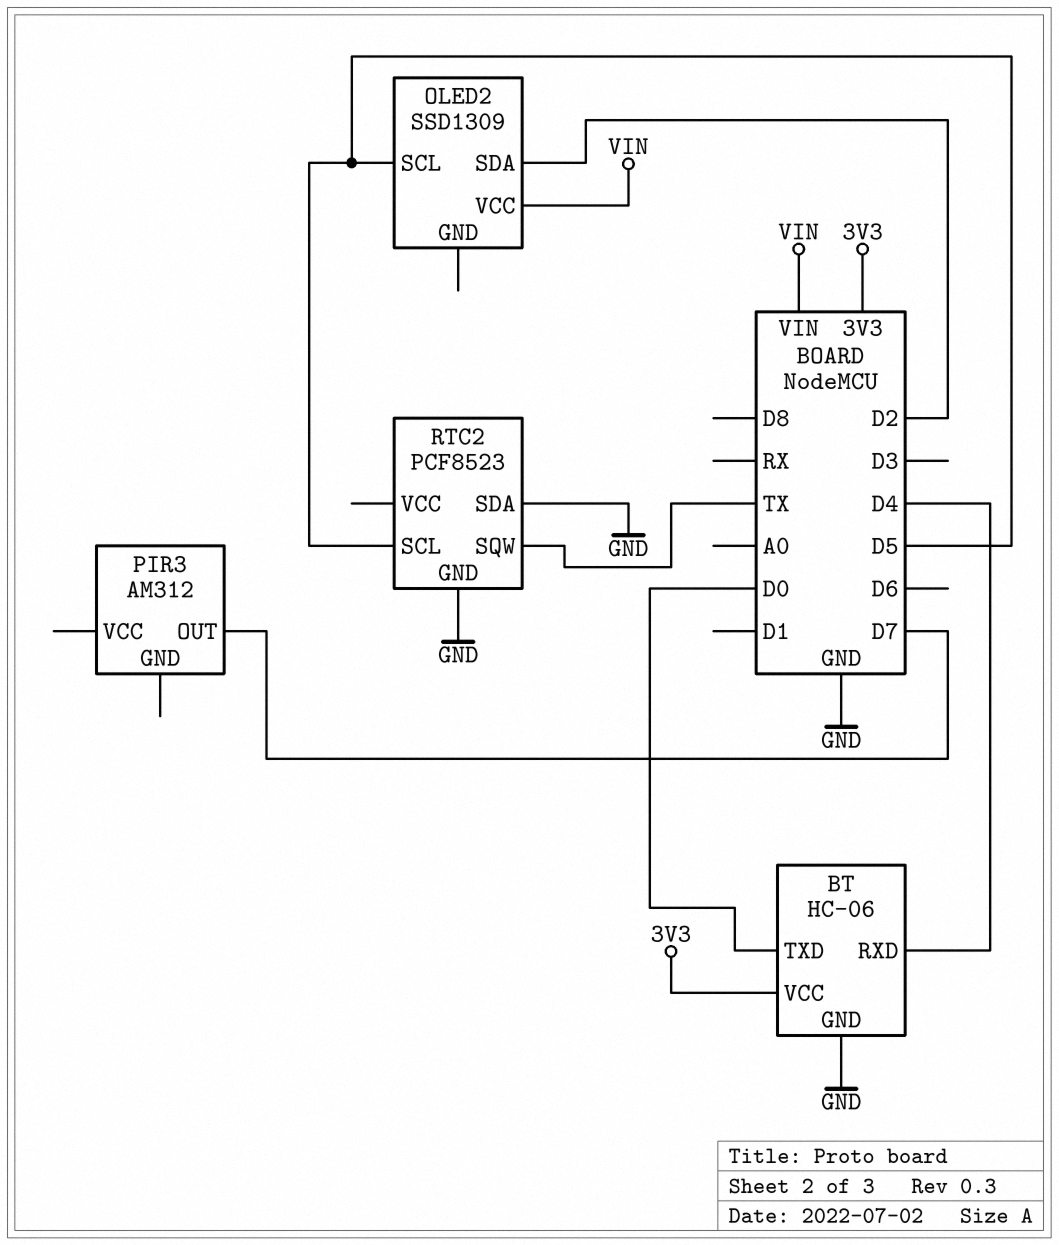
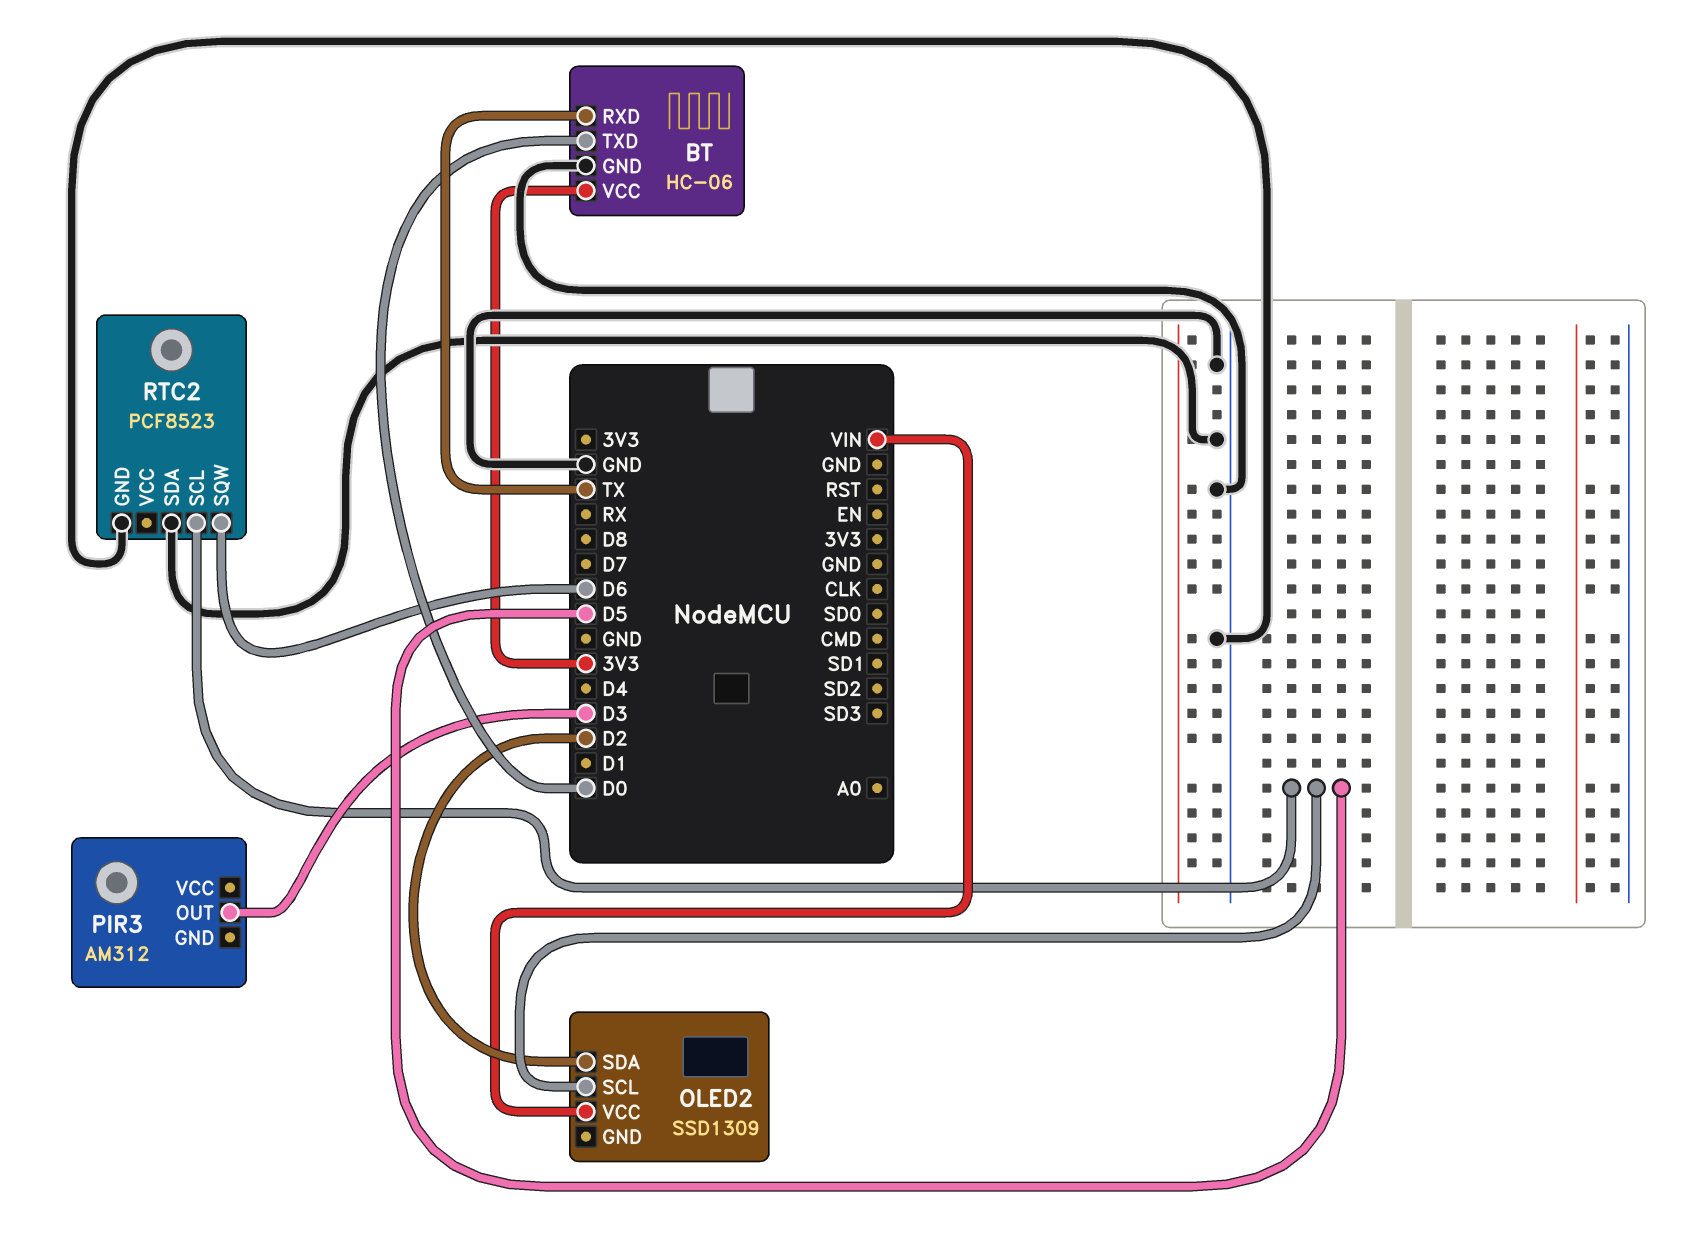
BT pin RXD: D4 -> TX
PIR3 pin OUT: D7 -> D3
RTC2 pin SQW: TX -> D6

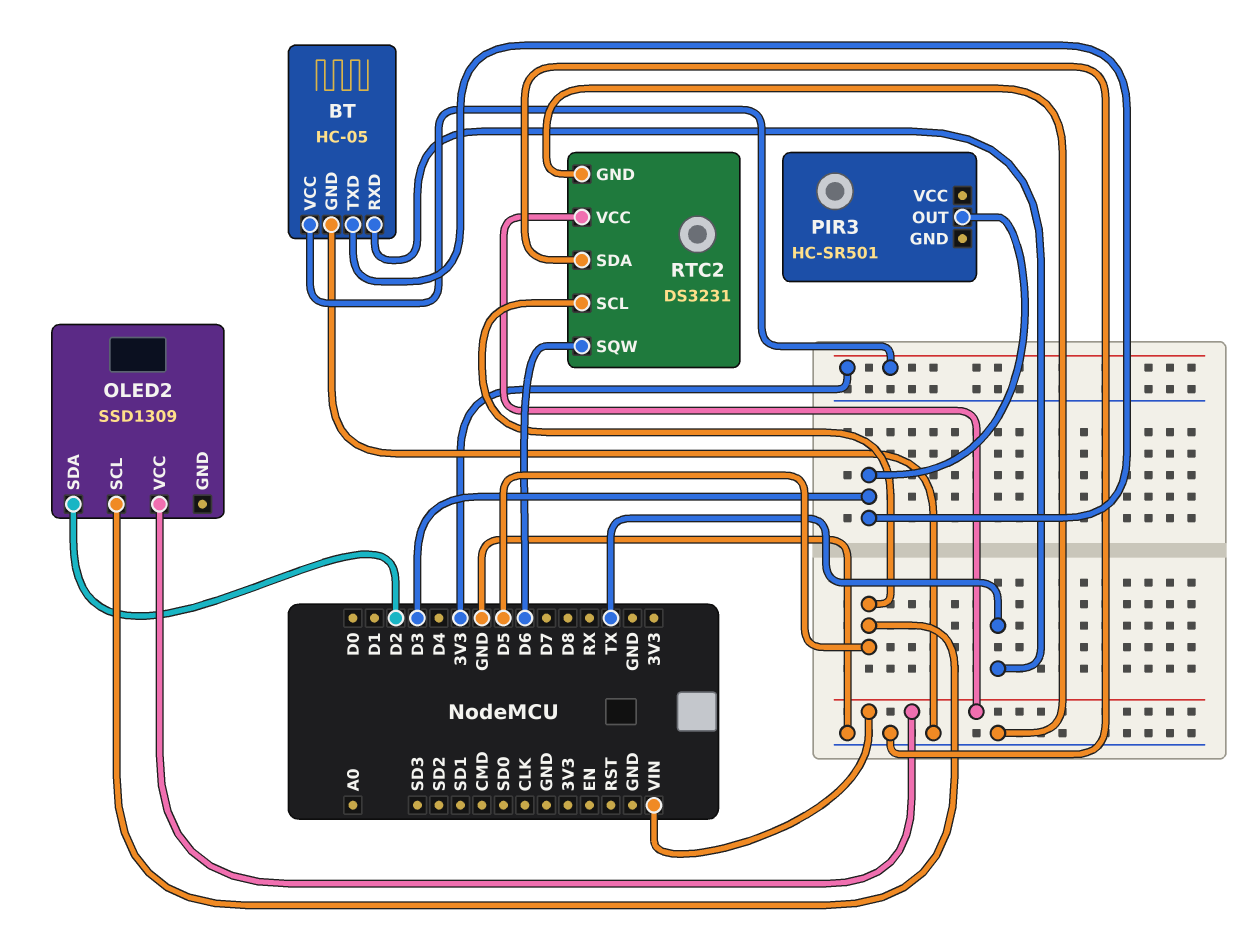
BT: HC-06 -> HC-05
BT pin TXD: D0 -> D3
PIR3: AM312 -> HC-SR501
RTC2: PCF8523 -> DS3231
RTC2 pin VCC: none -> VIN

